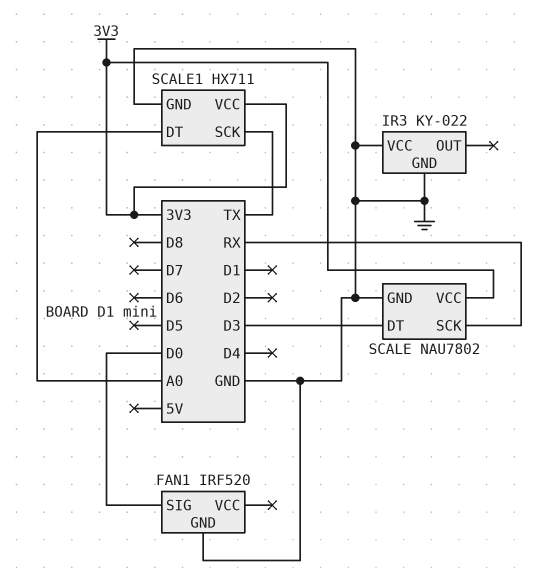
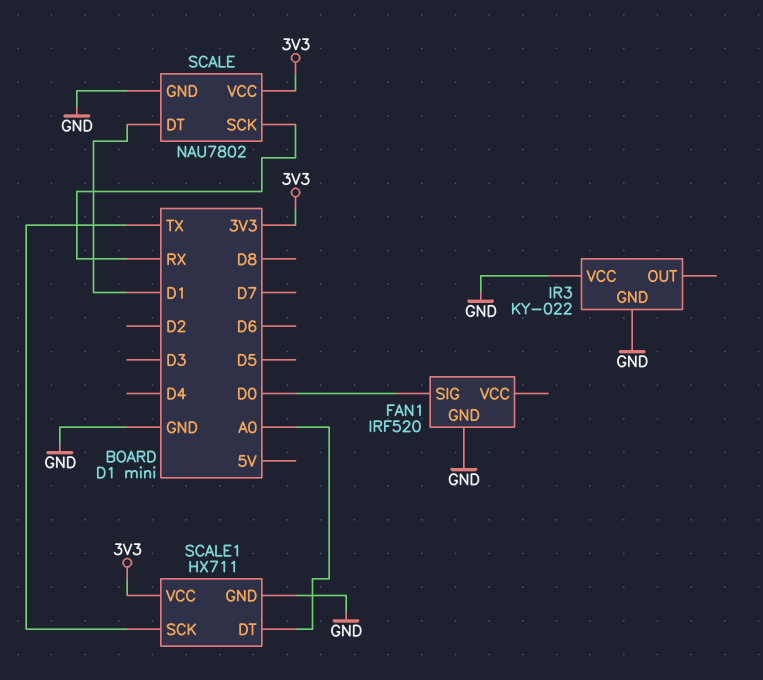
SCALE pin DT: D3 -> D1

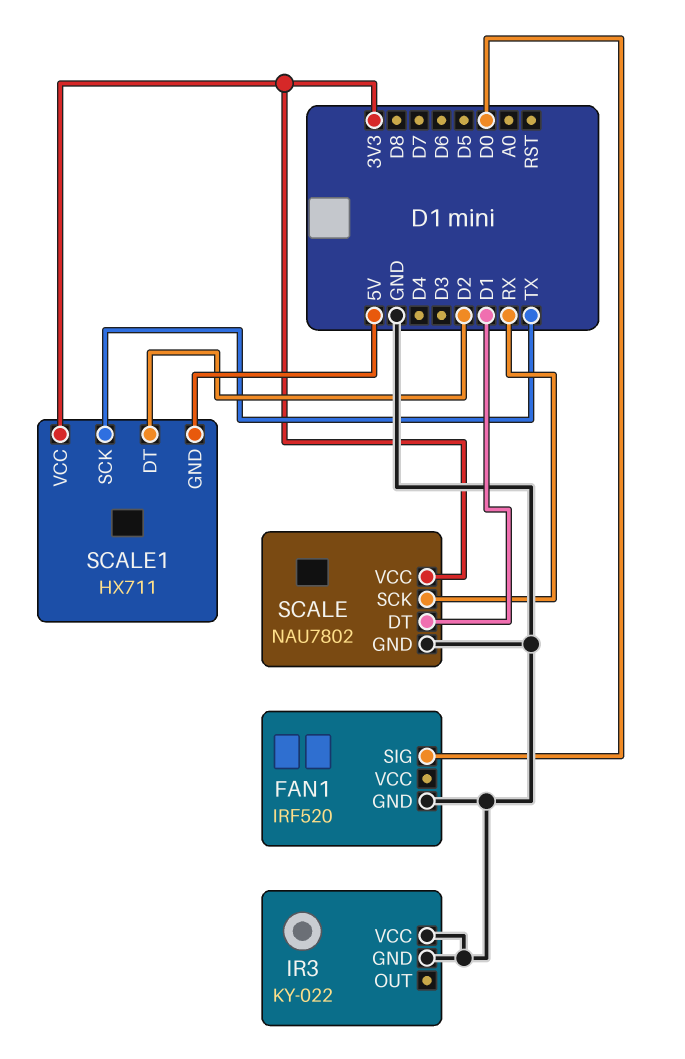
SCALE1 pin DT: A0 -> D2
SCALE1 pin GND: GND -> 5V

